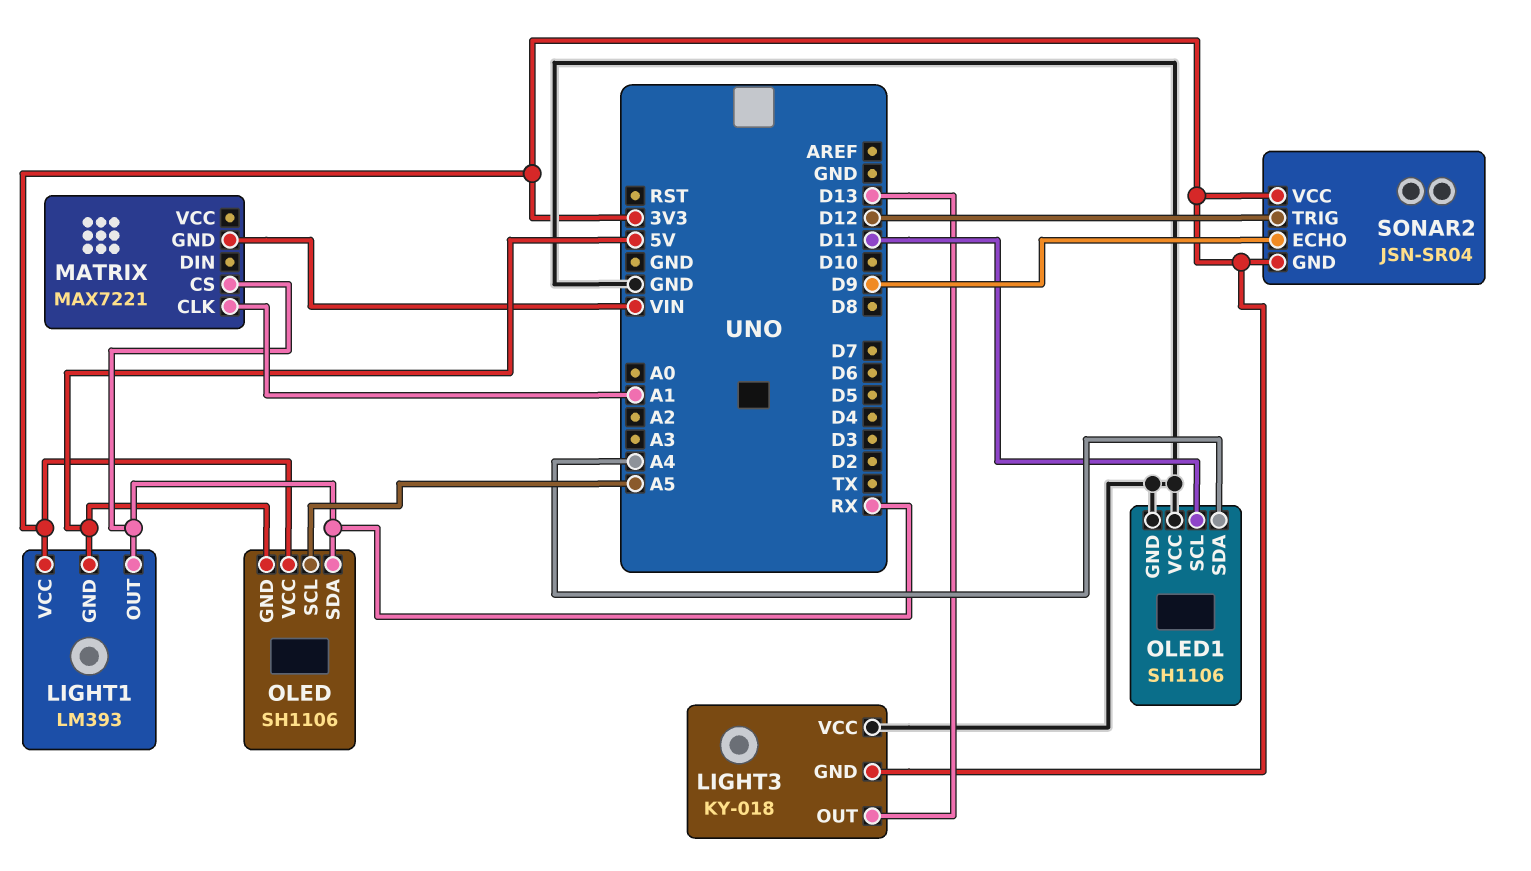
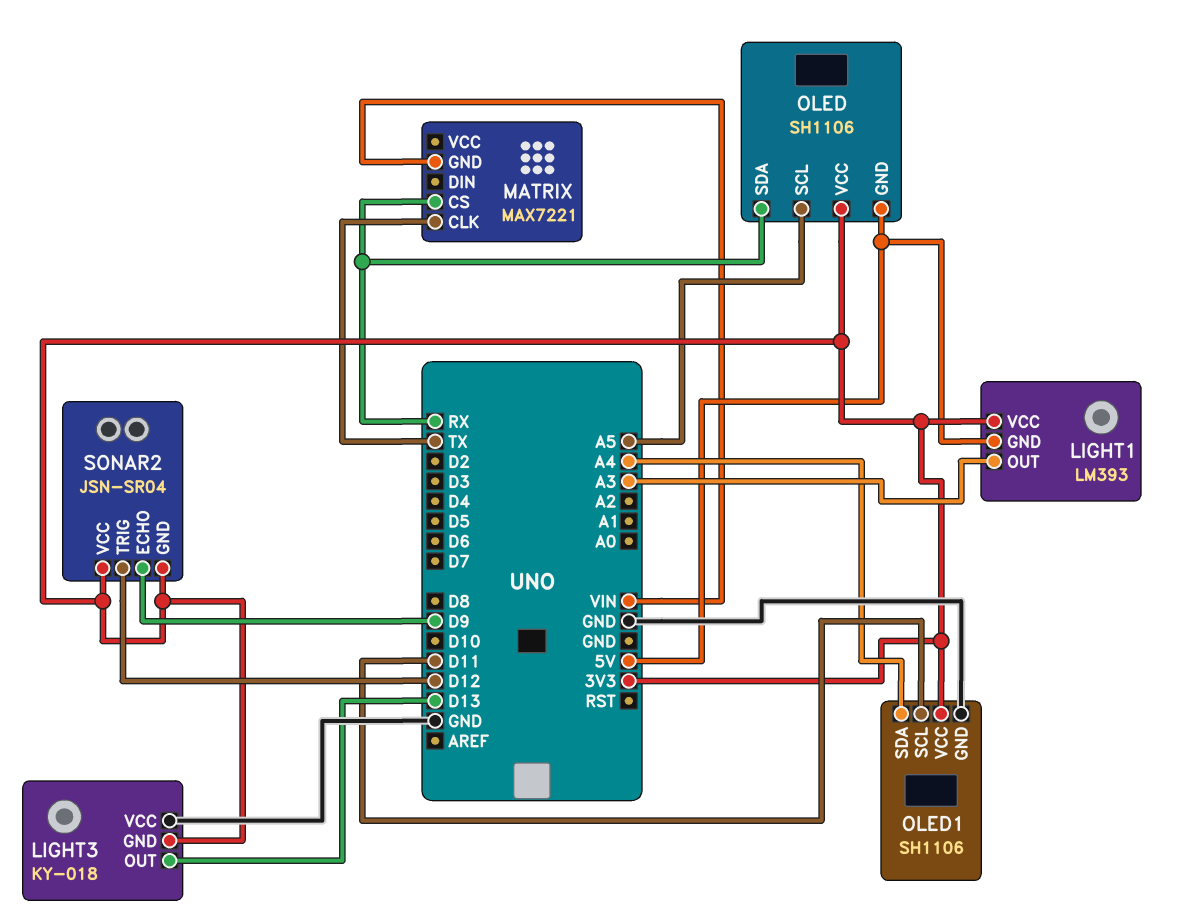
LIGHT1 pin OUT: RX -> A3
MATRIX pin CLK: A1 -> TX
OLED1 pin VCC: GND -> 3V3

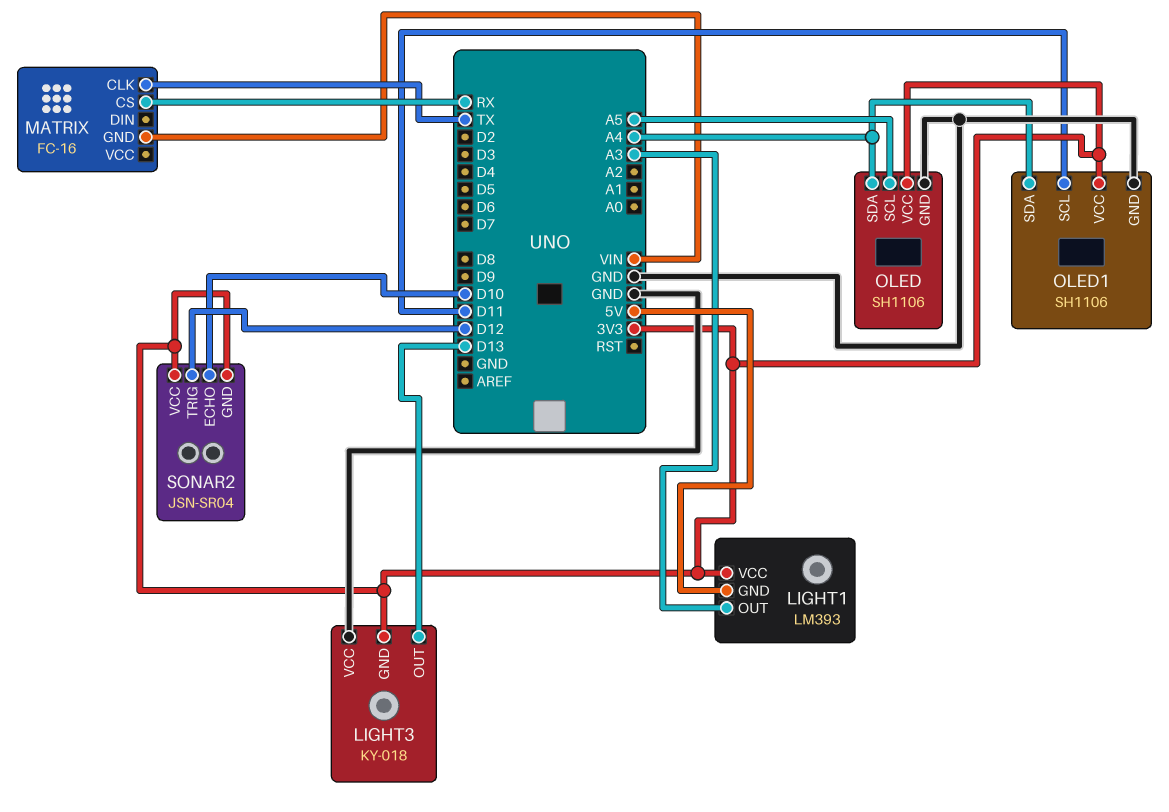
MATRIX: MAX7221 -> FC-16
OLED pin GND: 5V -> GND
OLED pin SDA: RX -> A4
SONAR2 pin ECHO: D9 -> D10

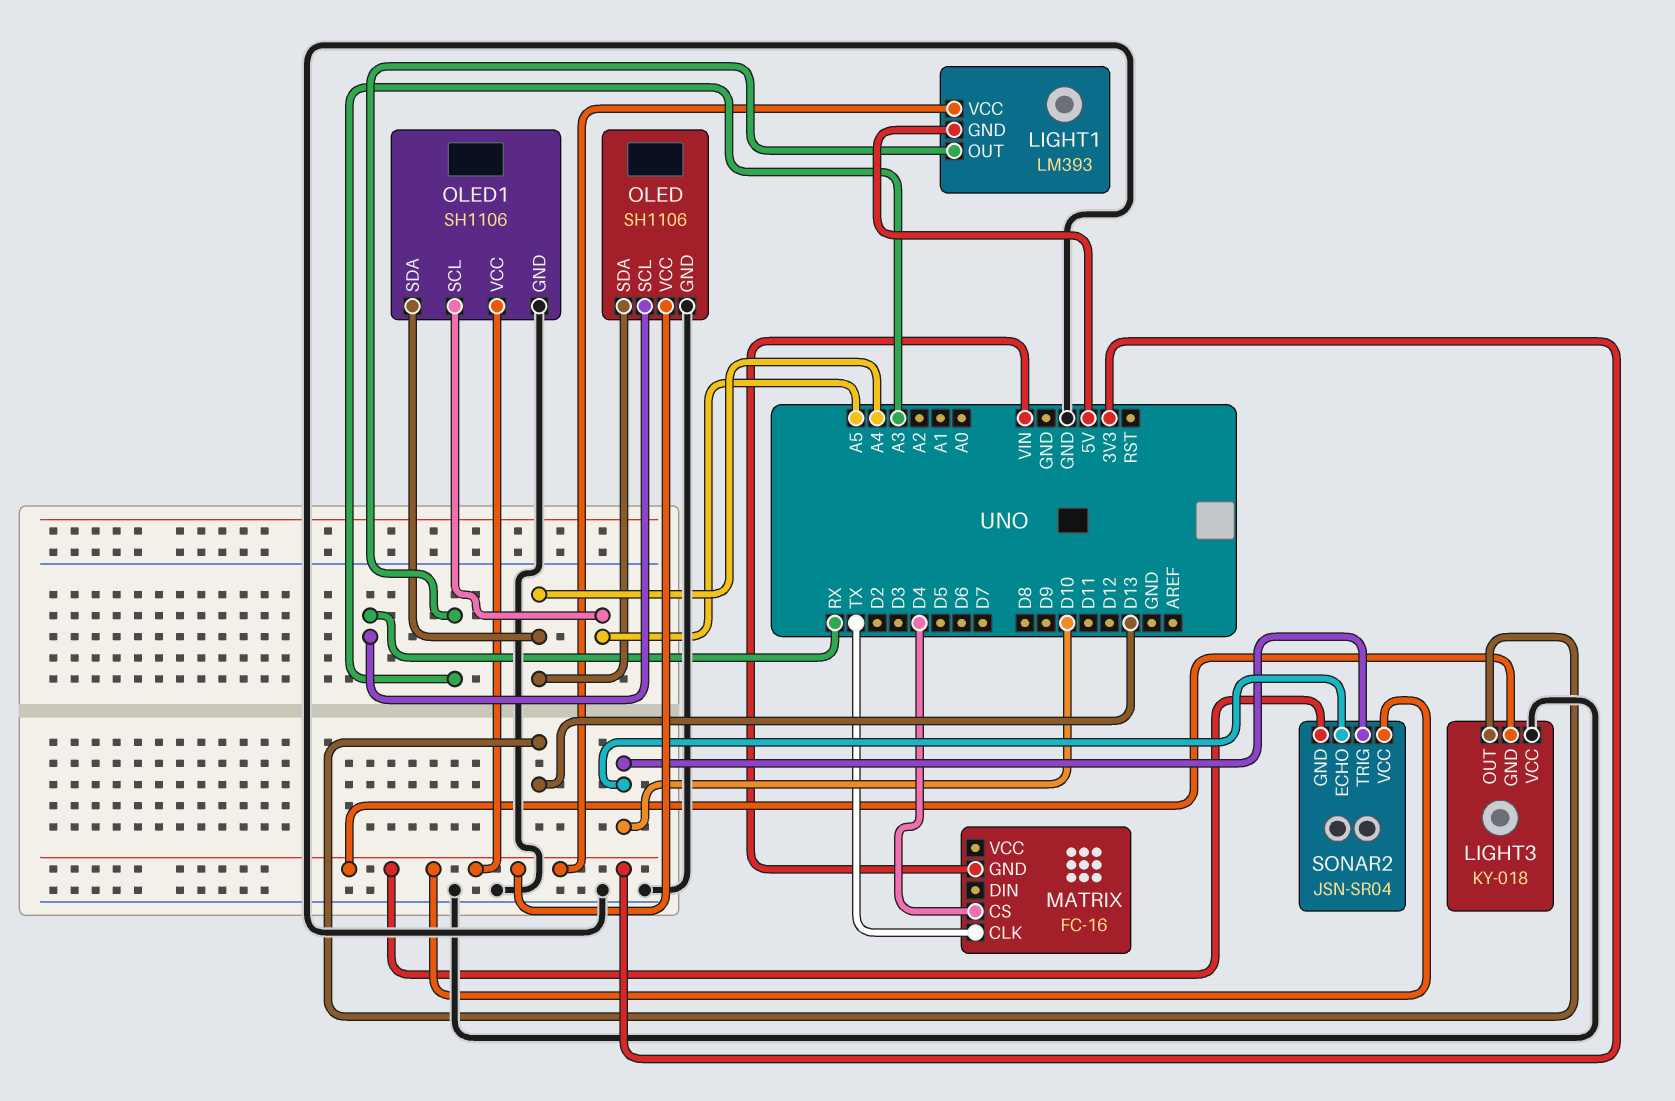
MATRIX pin CS: RX -> D4
OLED pin SCL: A5 -> RX
OLED1 pin SCL: D11 -> A5
SONAR2 pin TRIG: D12 -> D10

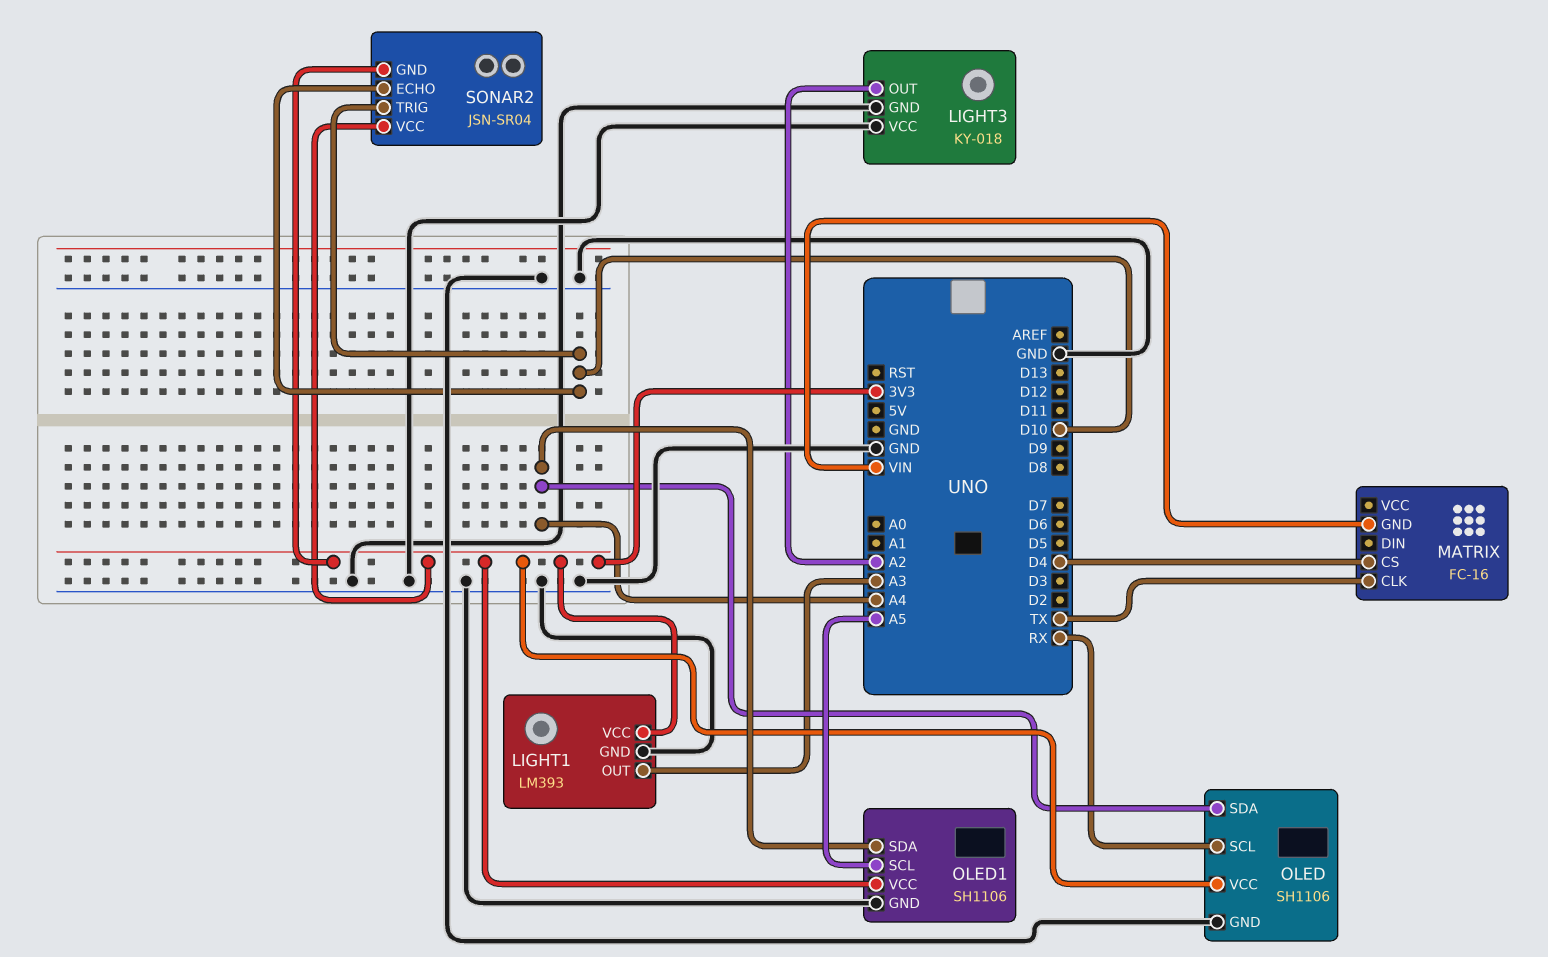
LIGHT1 pin GND: 5V -> GND
LIGHT3 pin GND: 3V3 -> GND
LIGHT3 pin OUT: D13 -> A2

